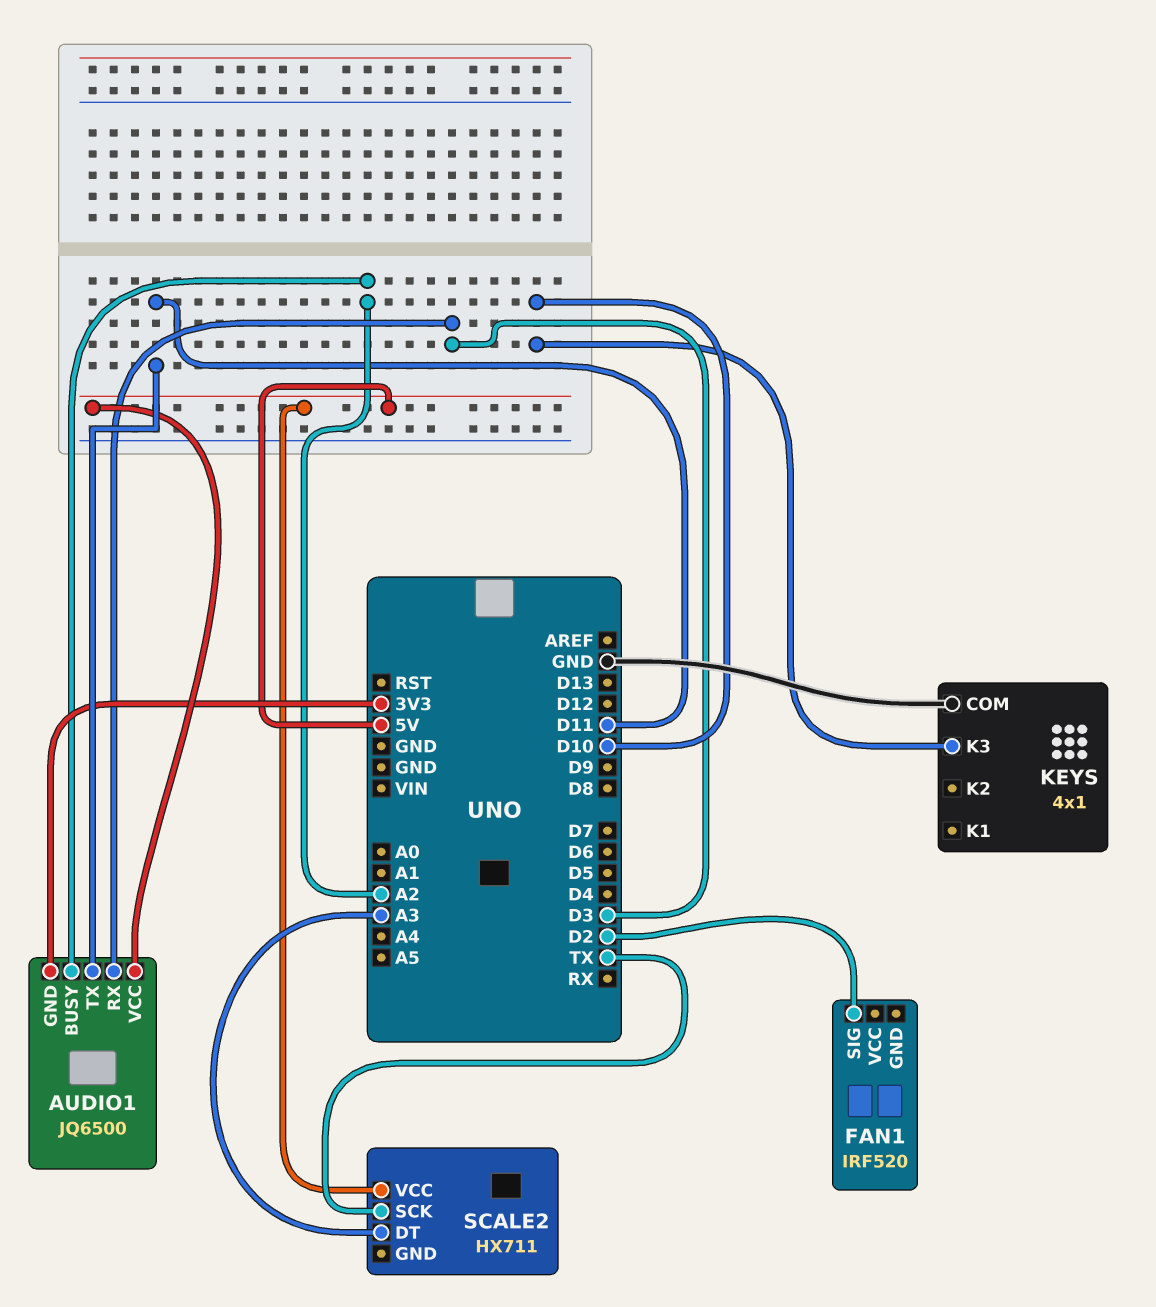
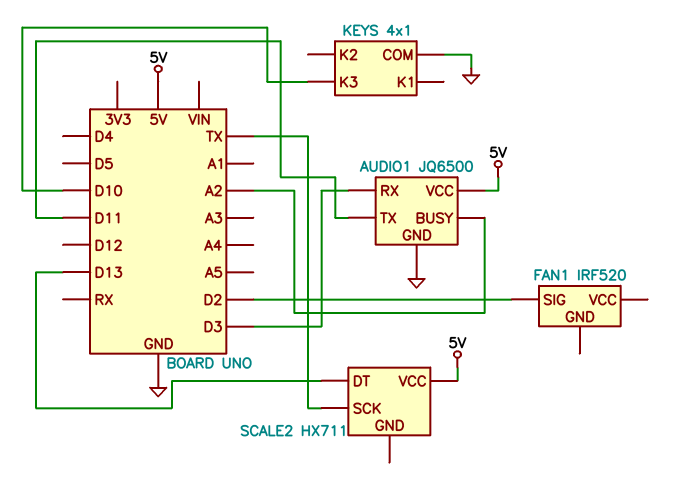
AUDIO1 pin GND: 3V3 -> GND
SCALE2 pin DT: A3 -> D13

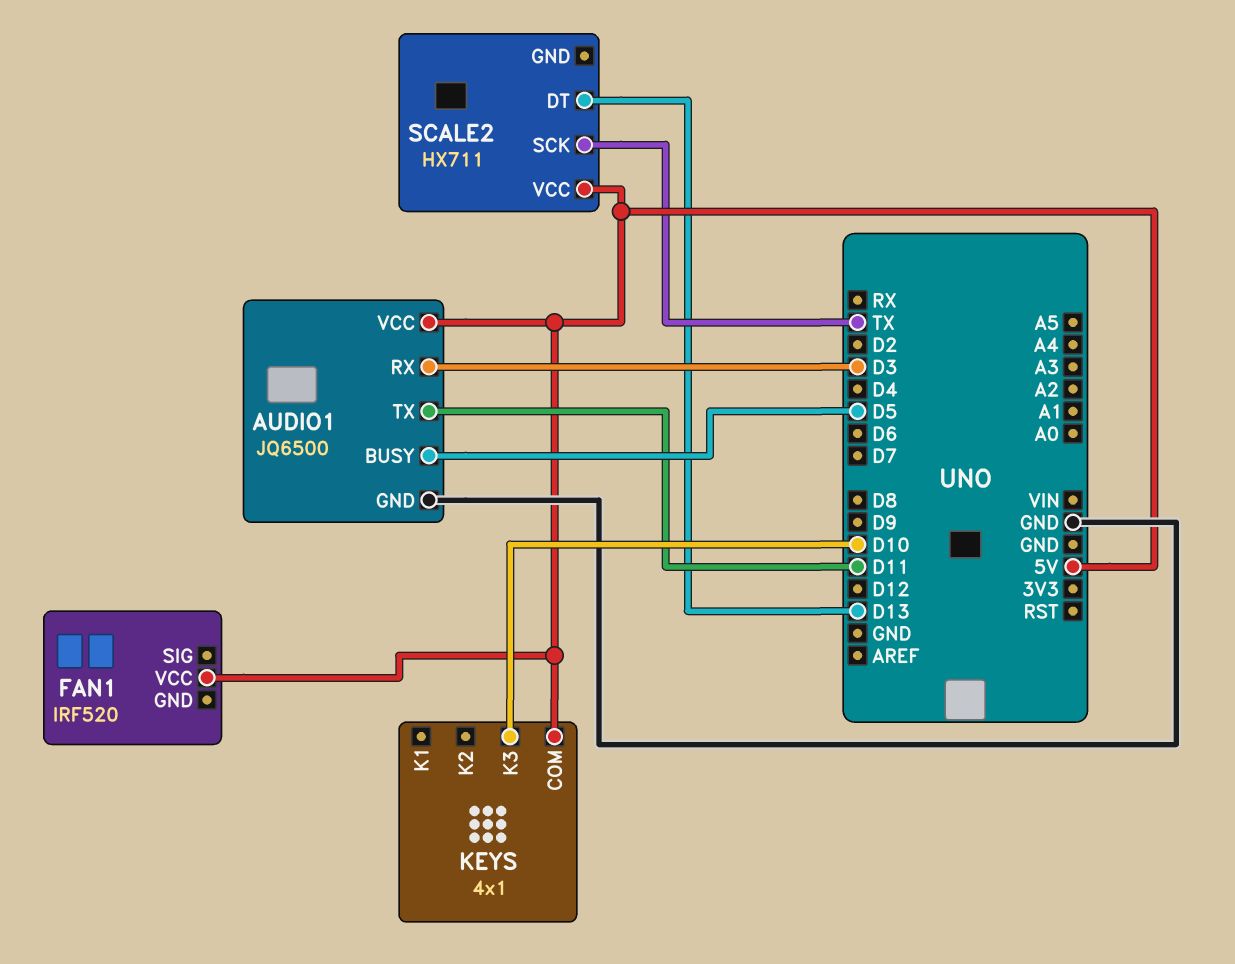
AUDIO1 pin BUSY: A2 -> D5
FAN1 pin SIG: D2 -> none
FAN1 pin VCC: none -> 5V
KEYS pin COM: GND -> 5V

